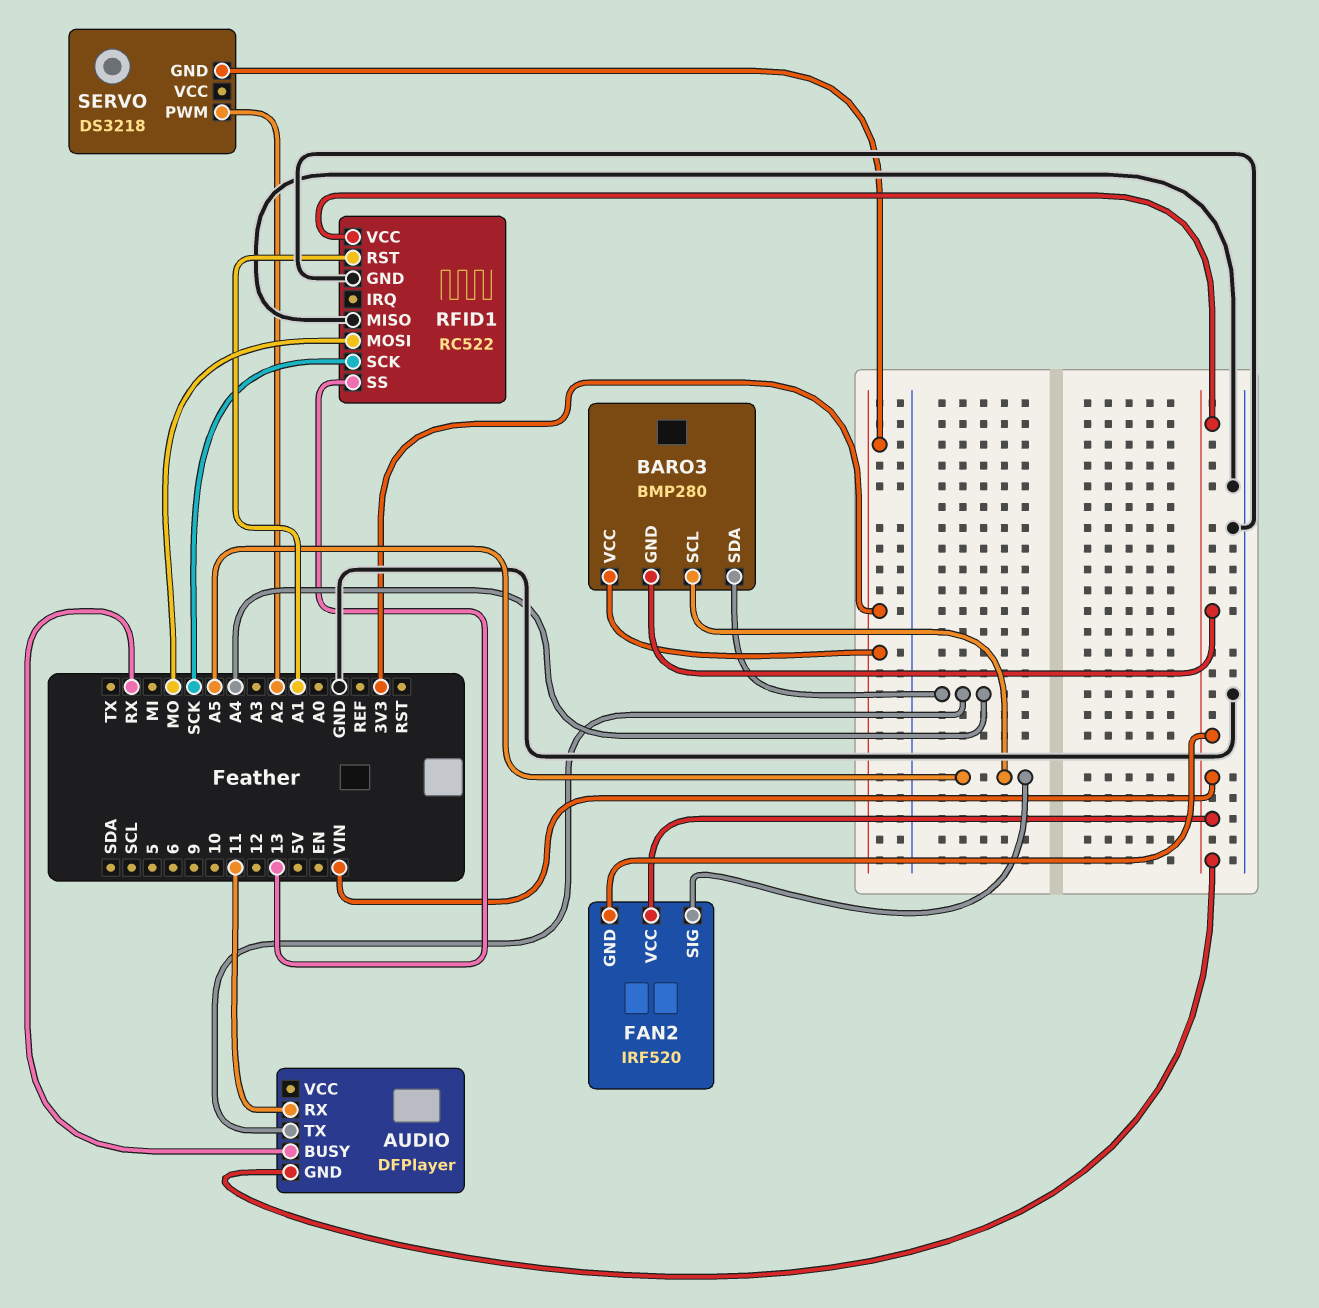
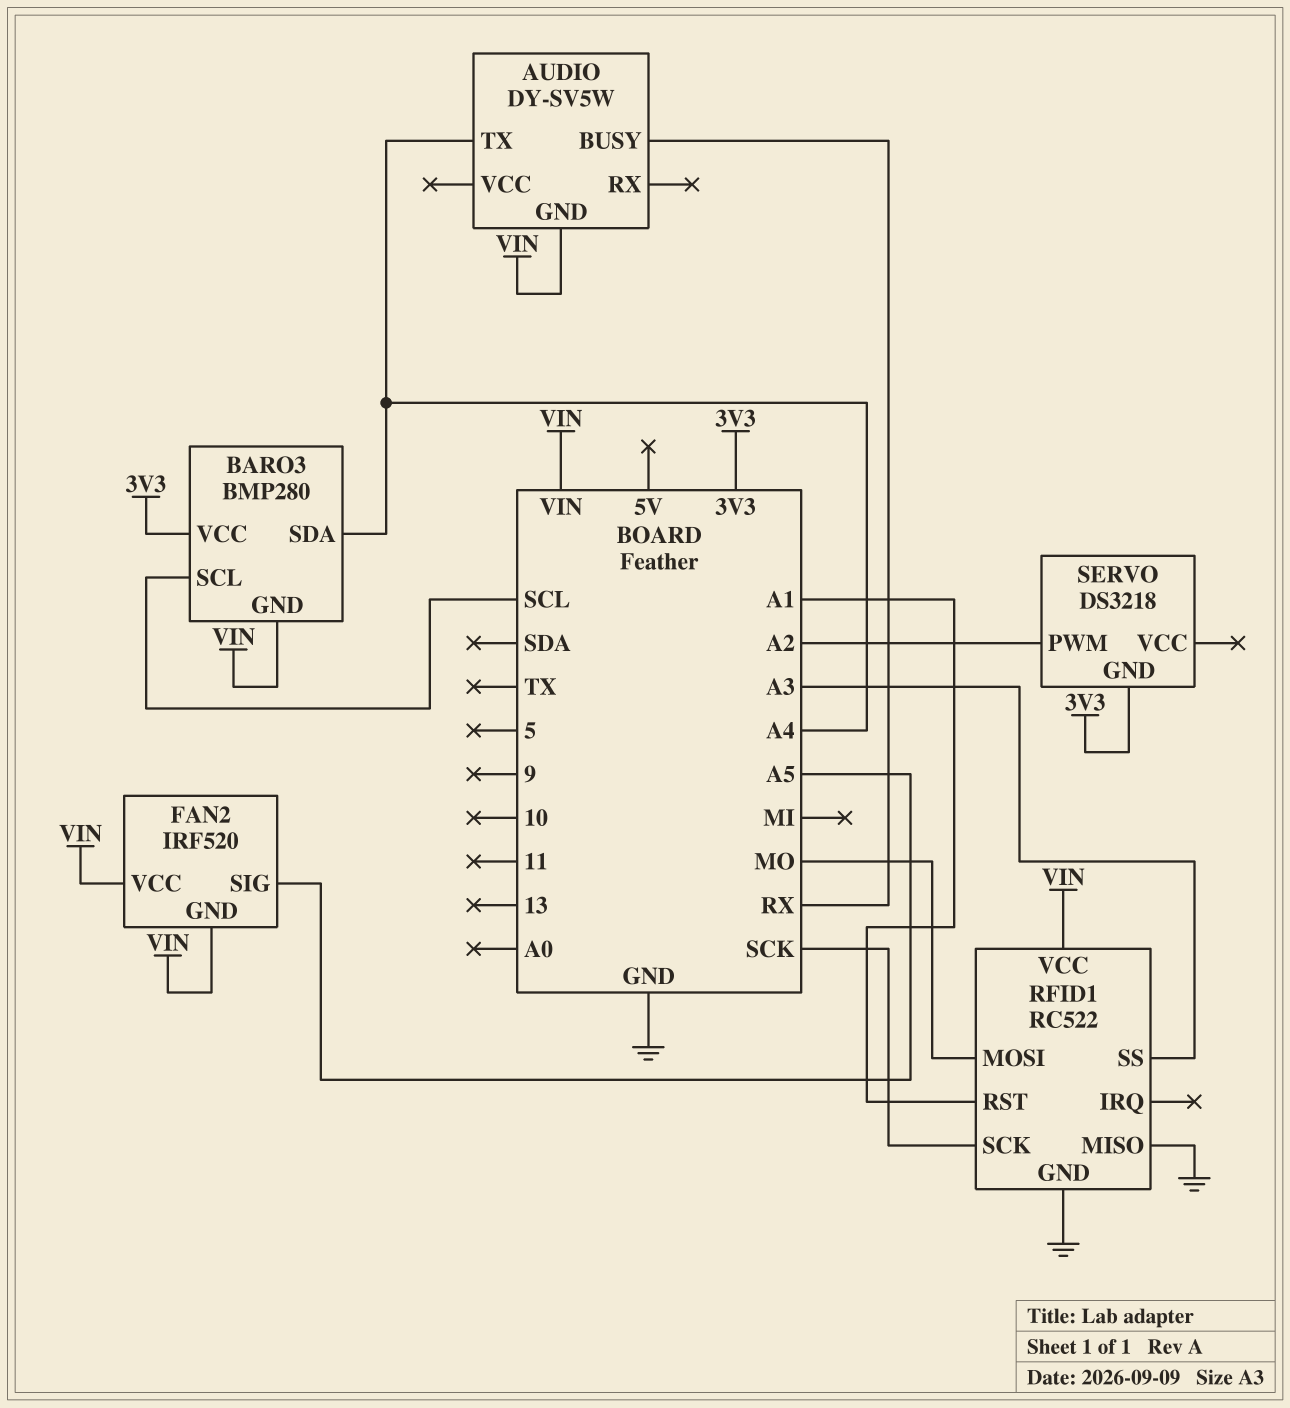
AUDIO: DFPlayer -> DY-SV5W
AUDIO pin RX: 11 -> none
BARO3 pin SCL: A5 -> SCL
RFID1 pin SS: 13 -> A3

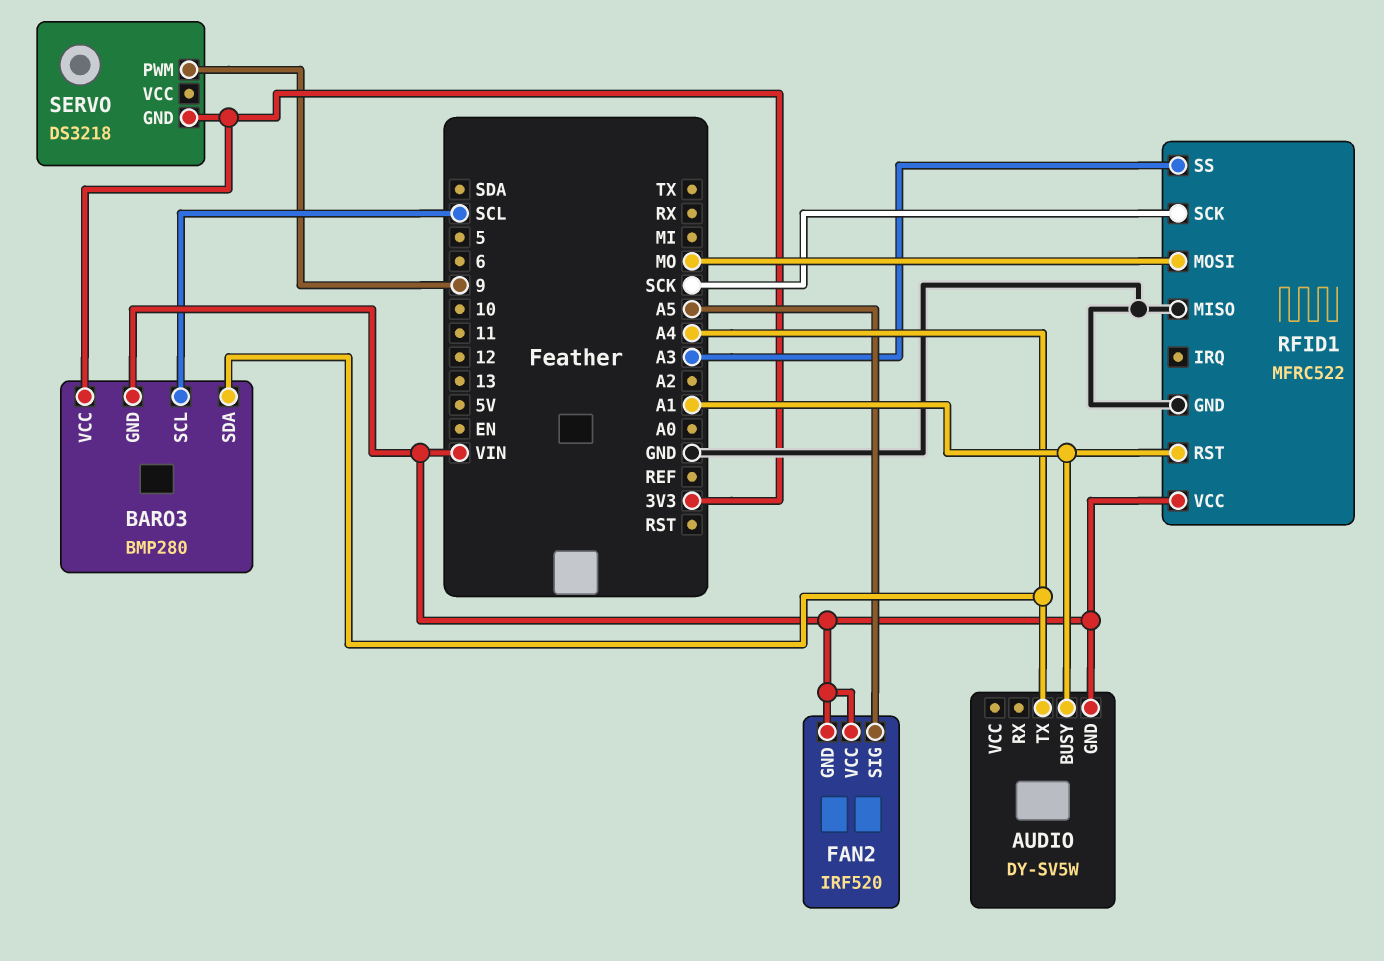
AUDIO pin BUSY: RX -> A1
RFID1: RC522 -> MFRC522
SERVO pin PWM: A2 -> 9

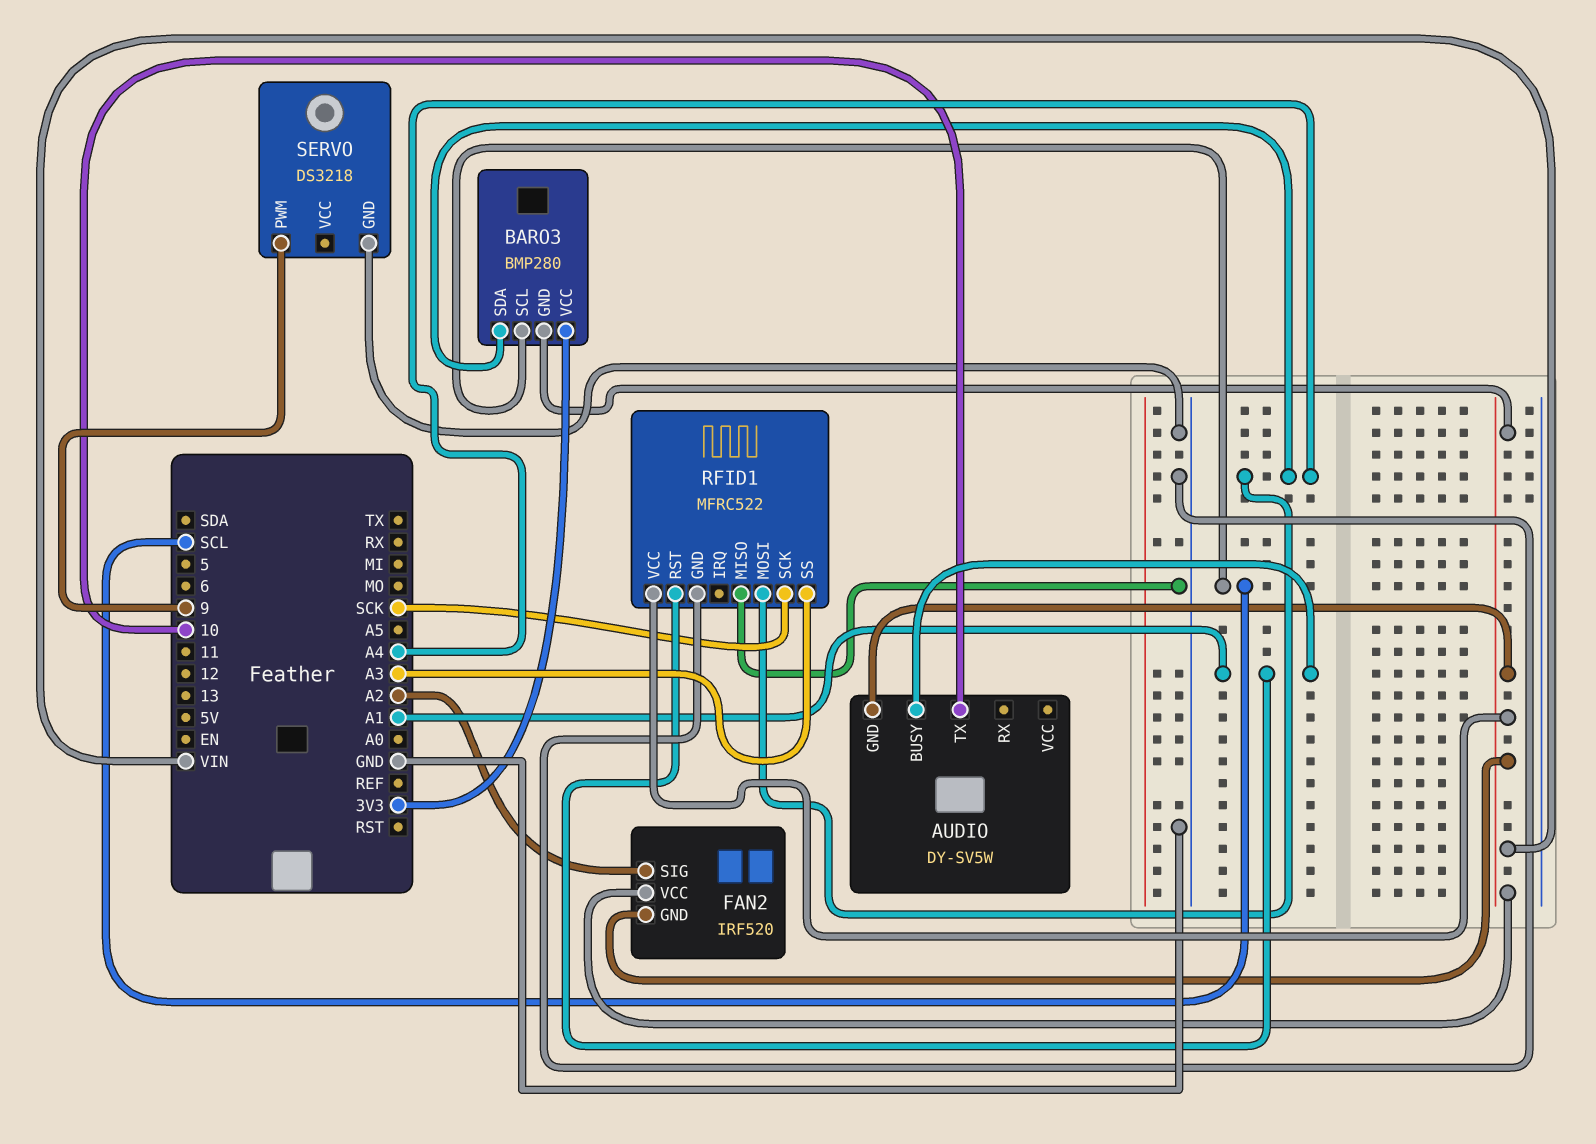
AUDIO pin TX: A4 -> 10
FAN2 pin SIG: A5 -> A2
RFID1 pin MOSI: MO -> A4
SERVO pin GND: 3V3 -> GND

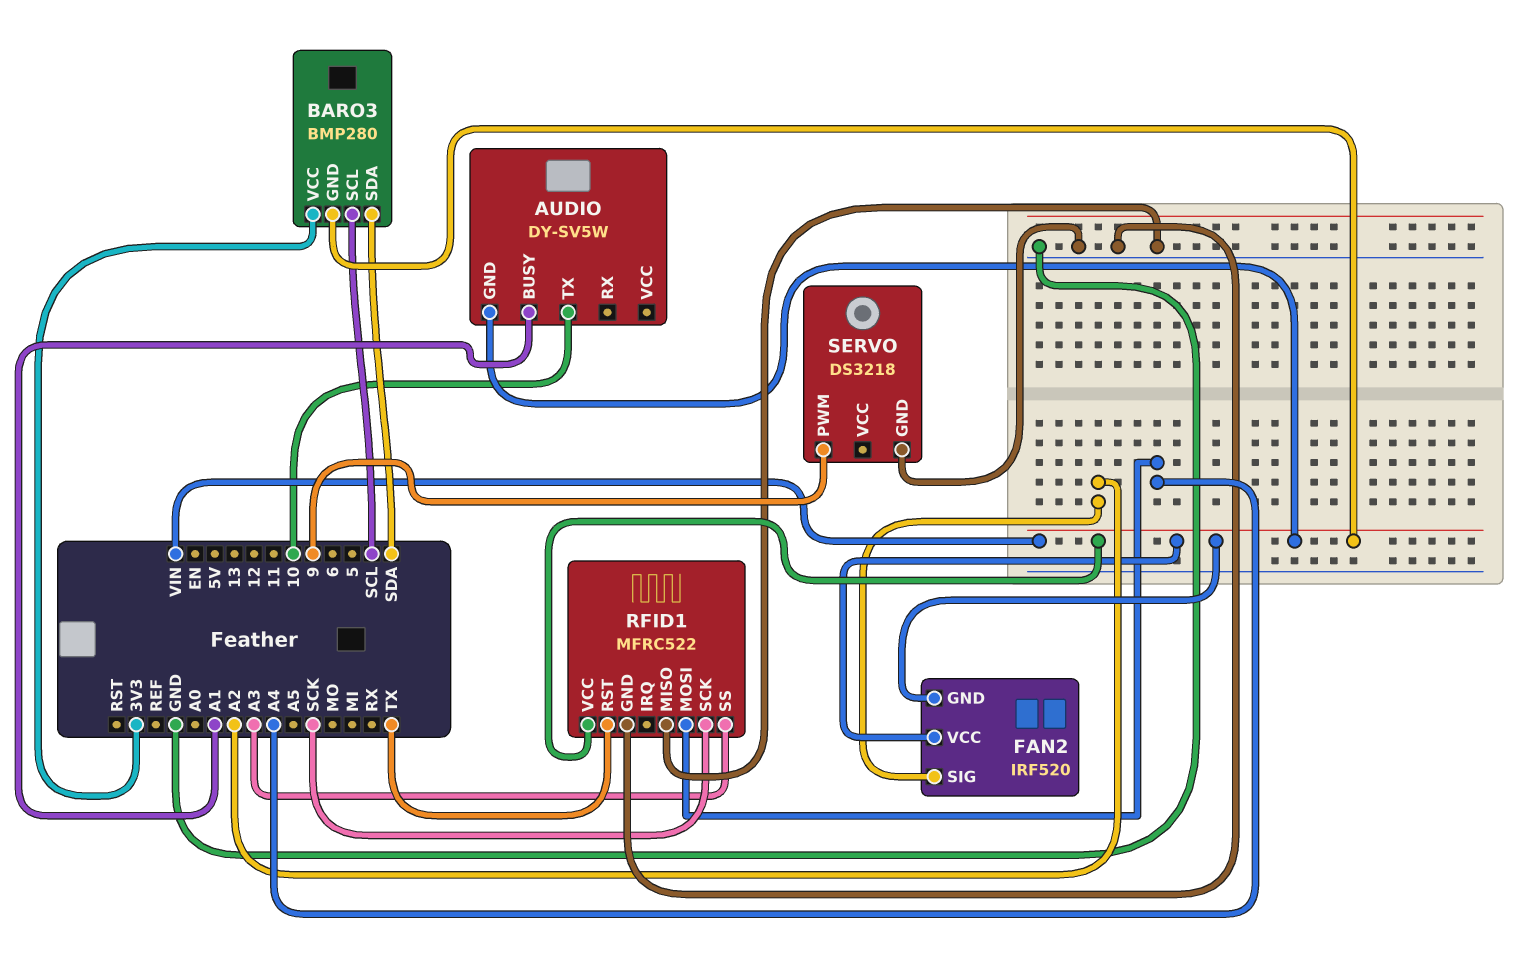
BARO3 pin SDA: A4 -> SDA
RFID1 pin RST: A1 -> TX

